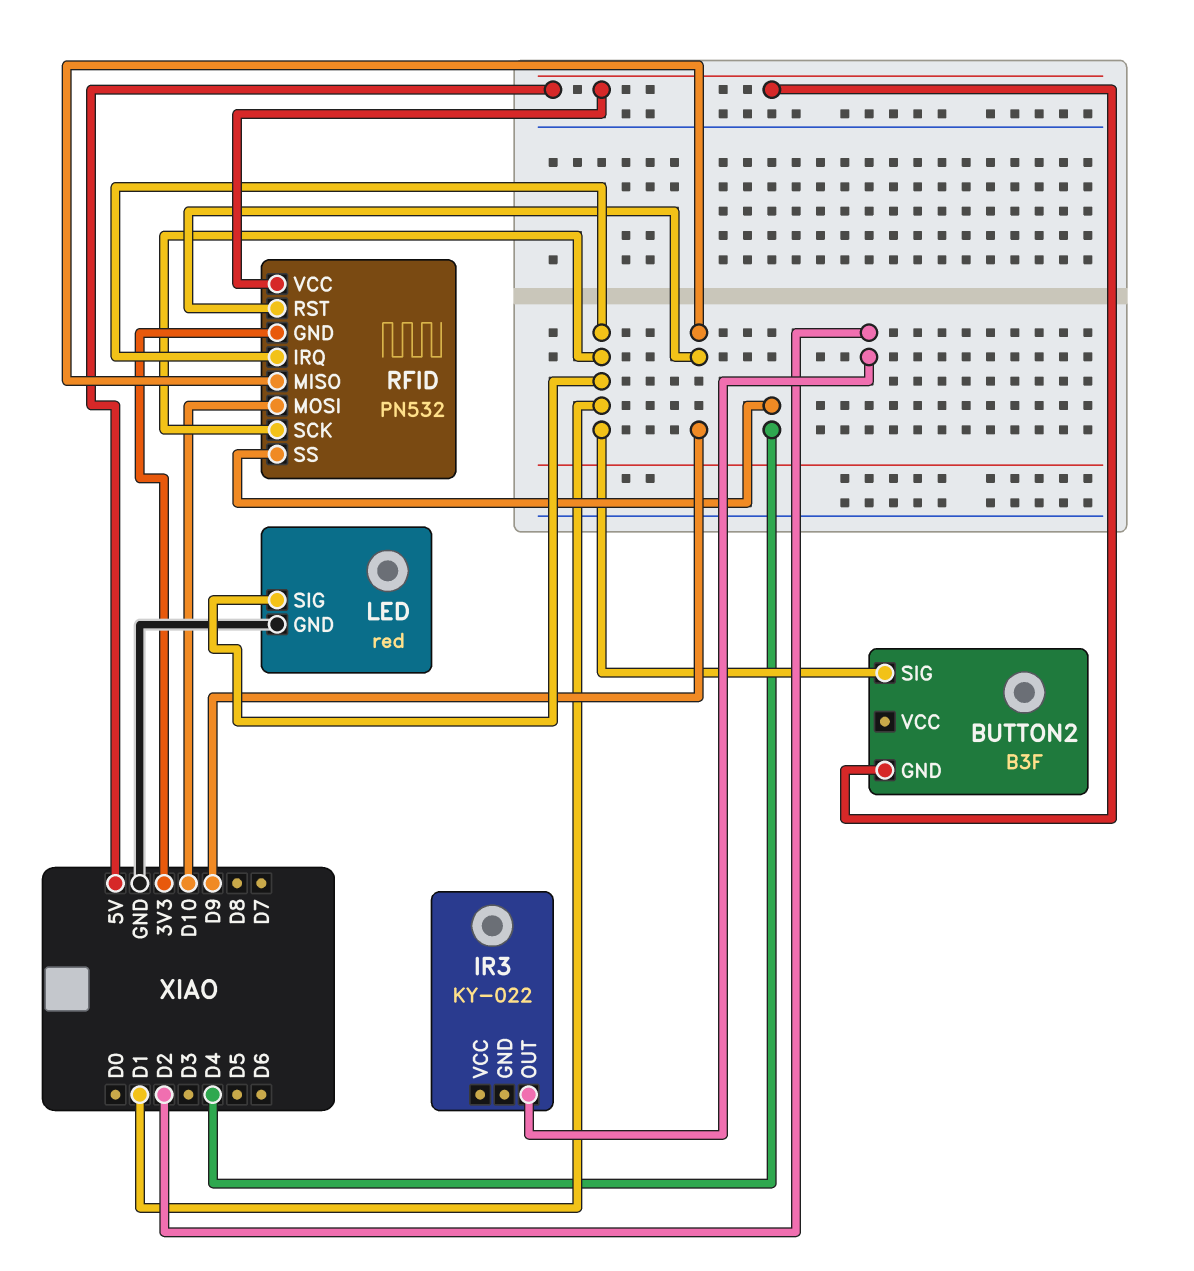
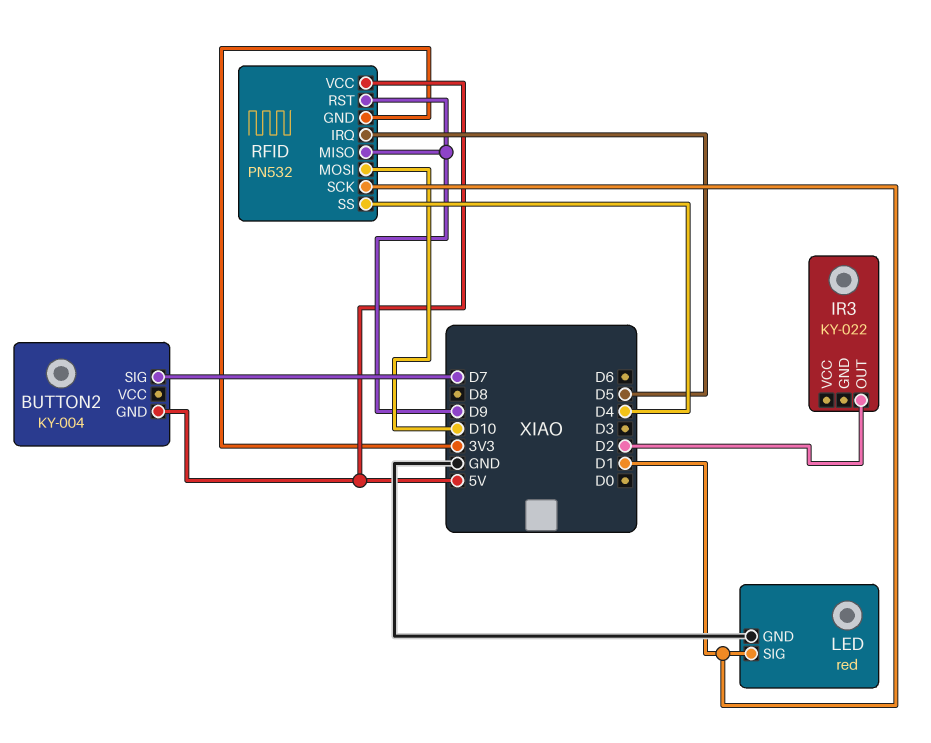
BUTTON2: B3F -> KY-004
BUTTON2 pin SIG: D1 -> D7
RFID pin IRQ: D1 -> D5

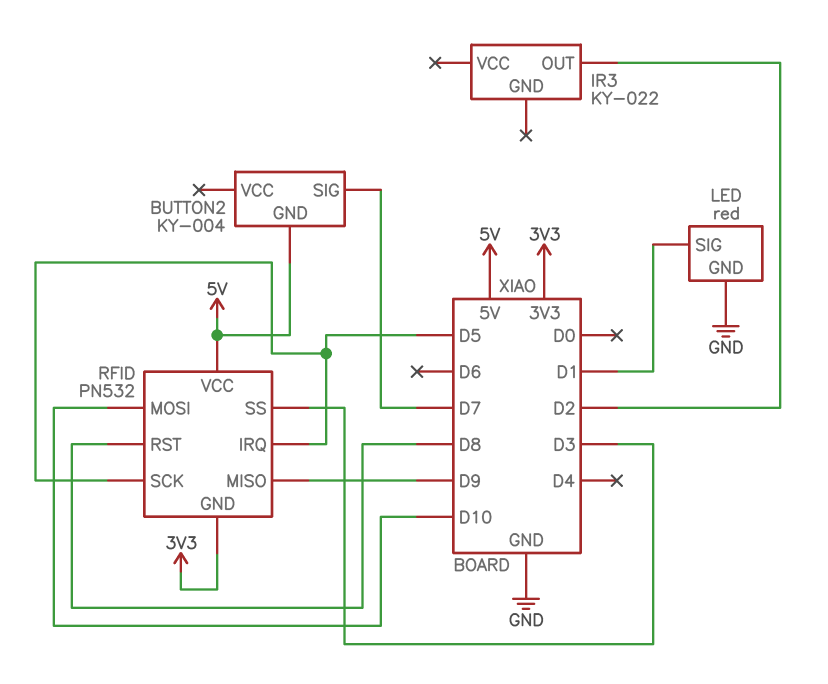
RFID pin RST: D9 -> D8
RFID pin SCK: D1 -> D5
RFID pin SS: D4 -> D3

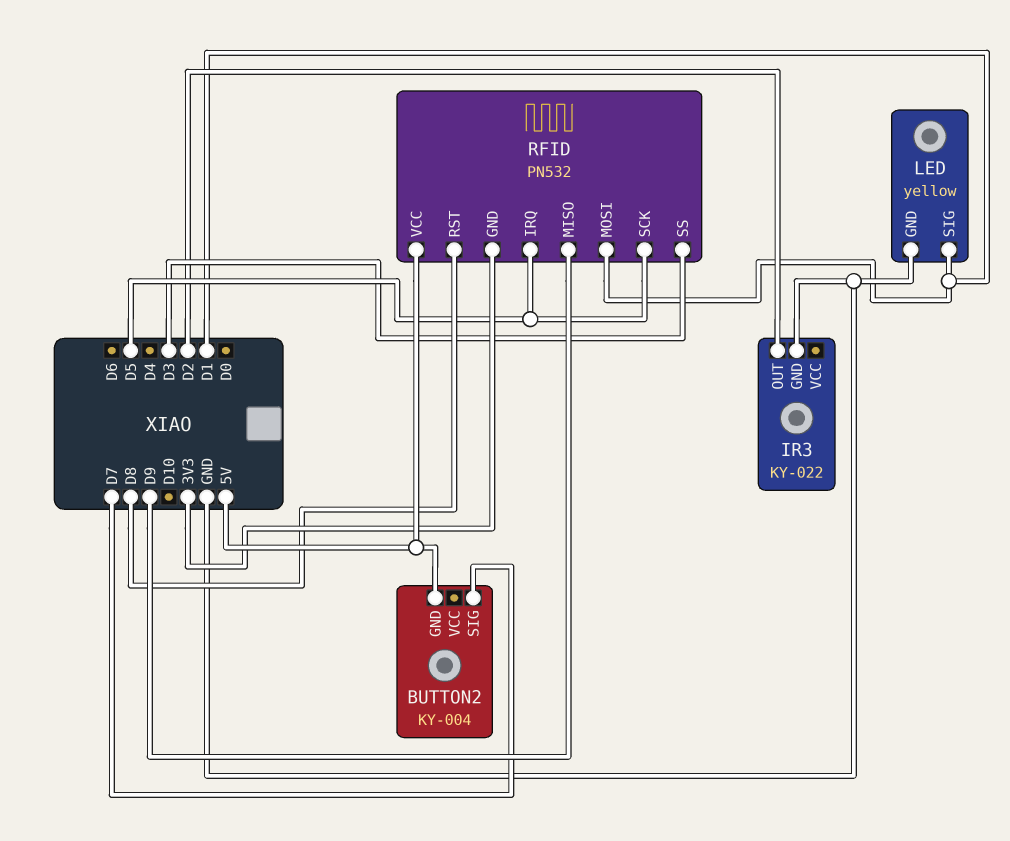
IR3 pin GND: none -> GND
LED: red -> yellow
RFID pin MOSI: D10 -> D1

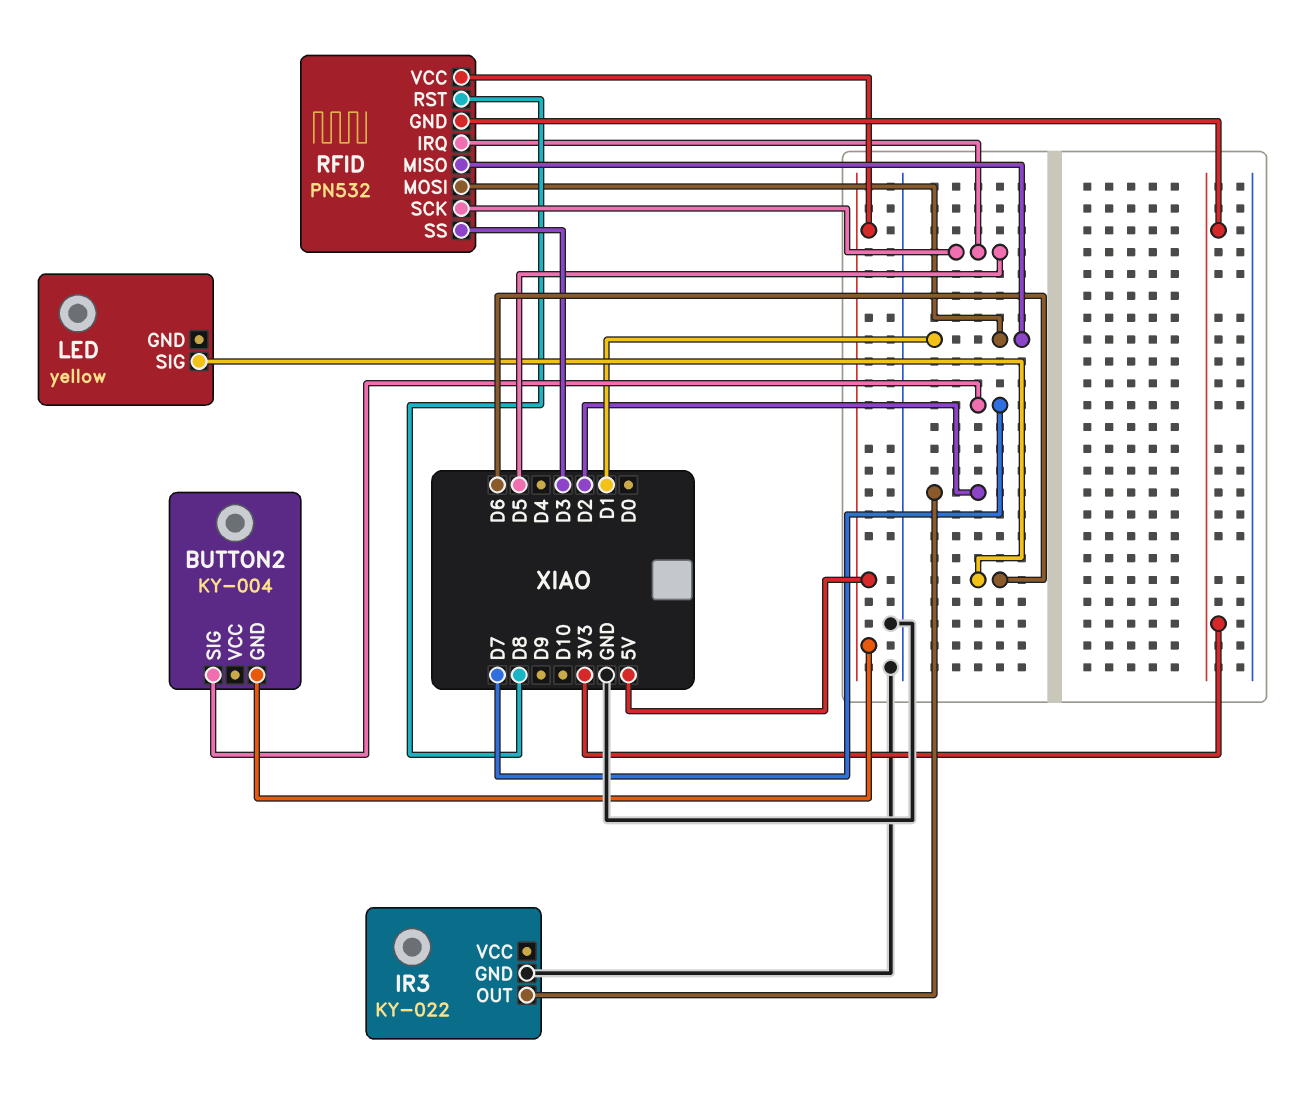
LED pin GND: GND -> none
LED pin SIG: D1 -> D6
RFID pin MISO: D9 -> D1

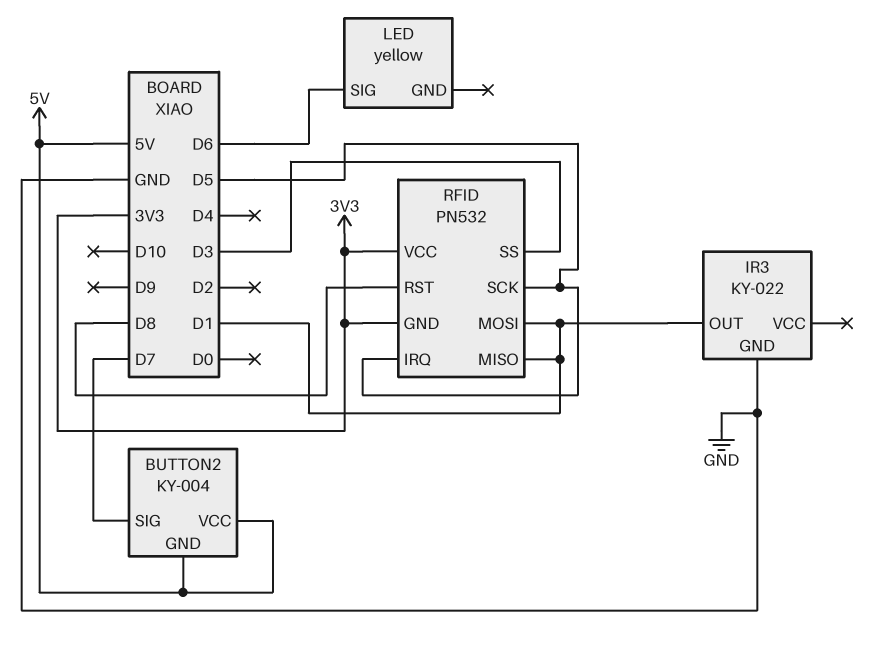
BUTTON2 pin VCC: none -> 5V
IR3 pin OUT: D2 -> D1
RFID pin VCC: 5V -> 3V3

